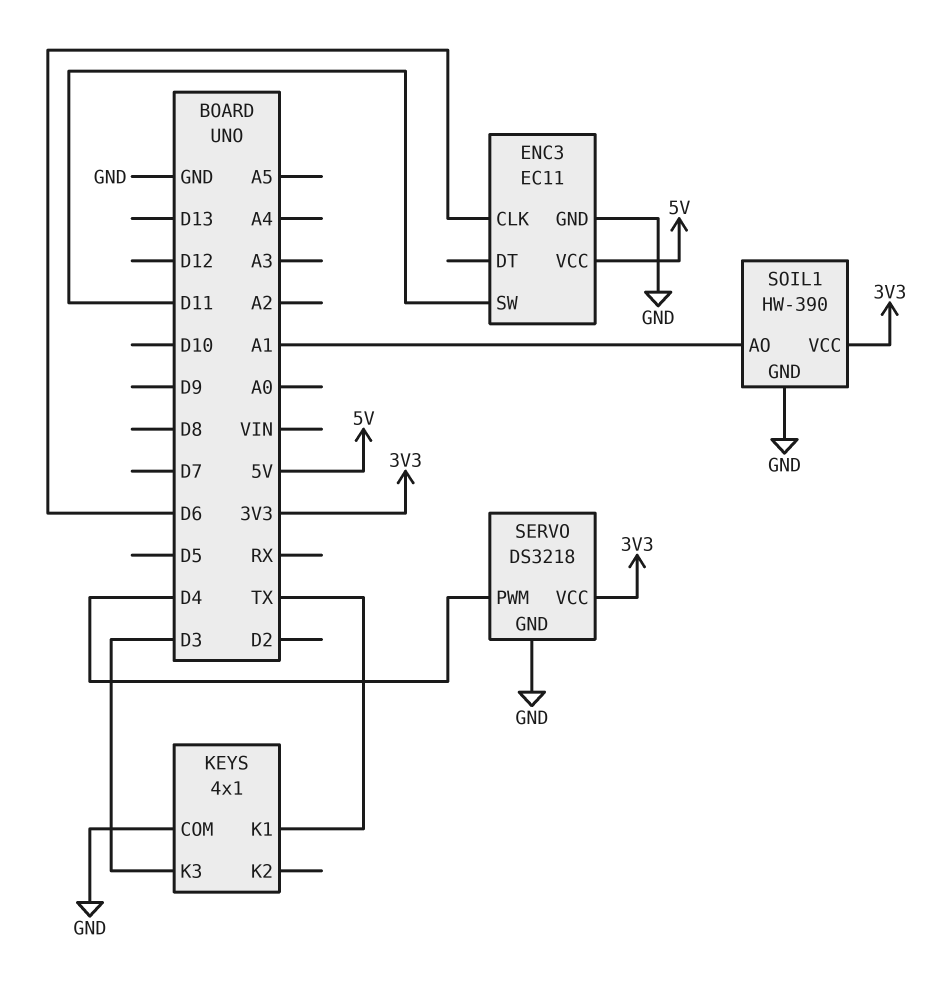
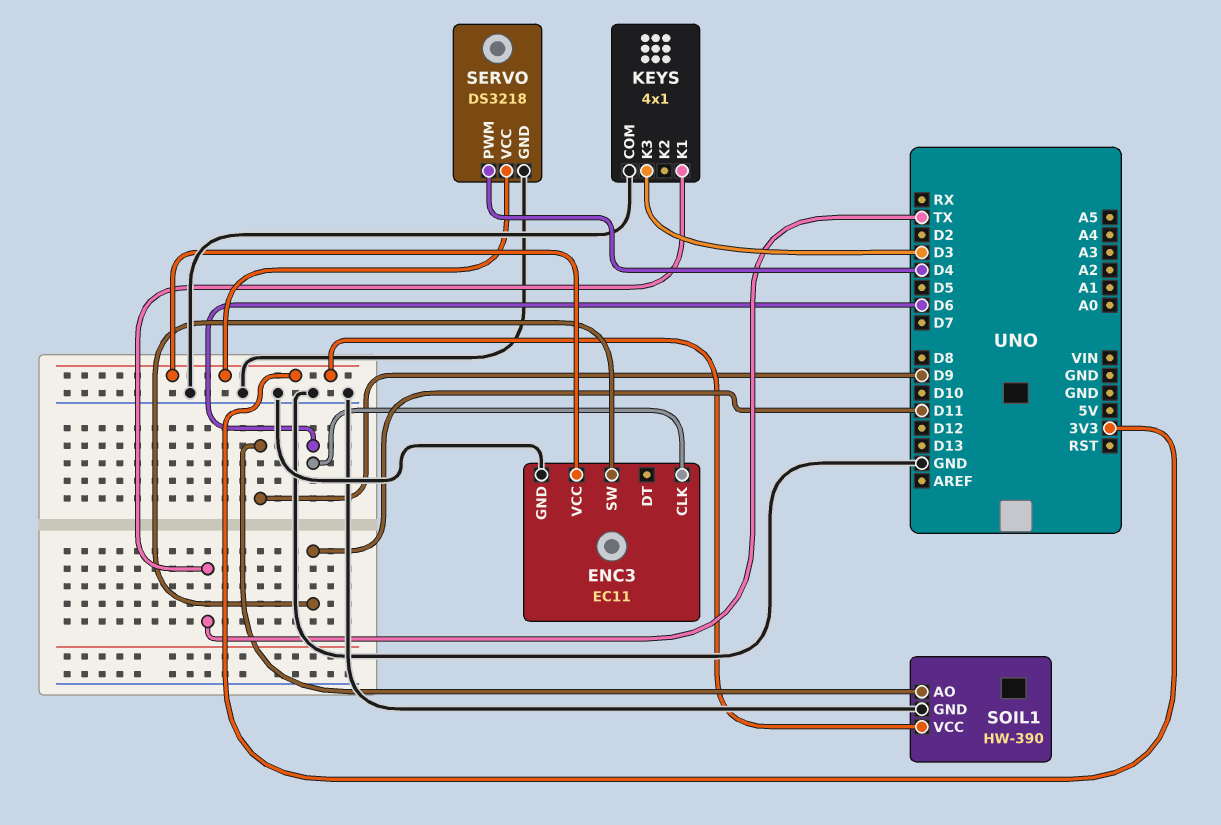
ENC3 pin VCC: 5V -> 3V3
SOIL1 pin AO: A1 -> D9

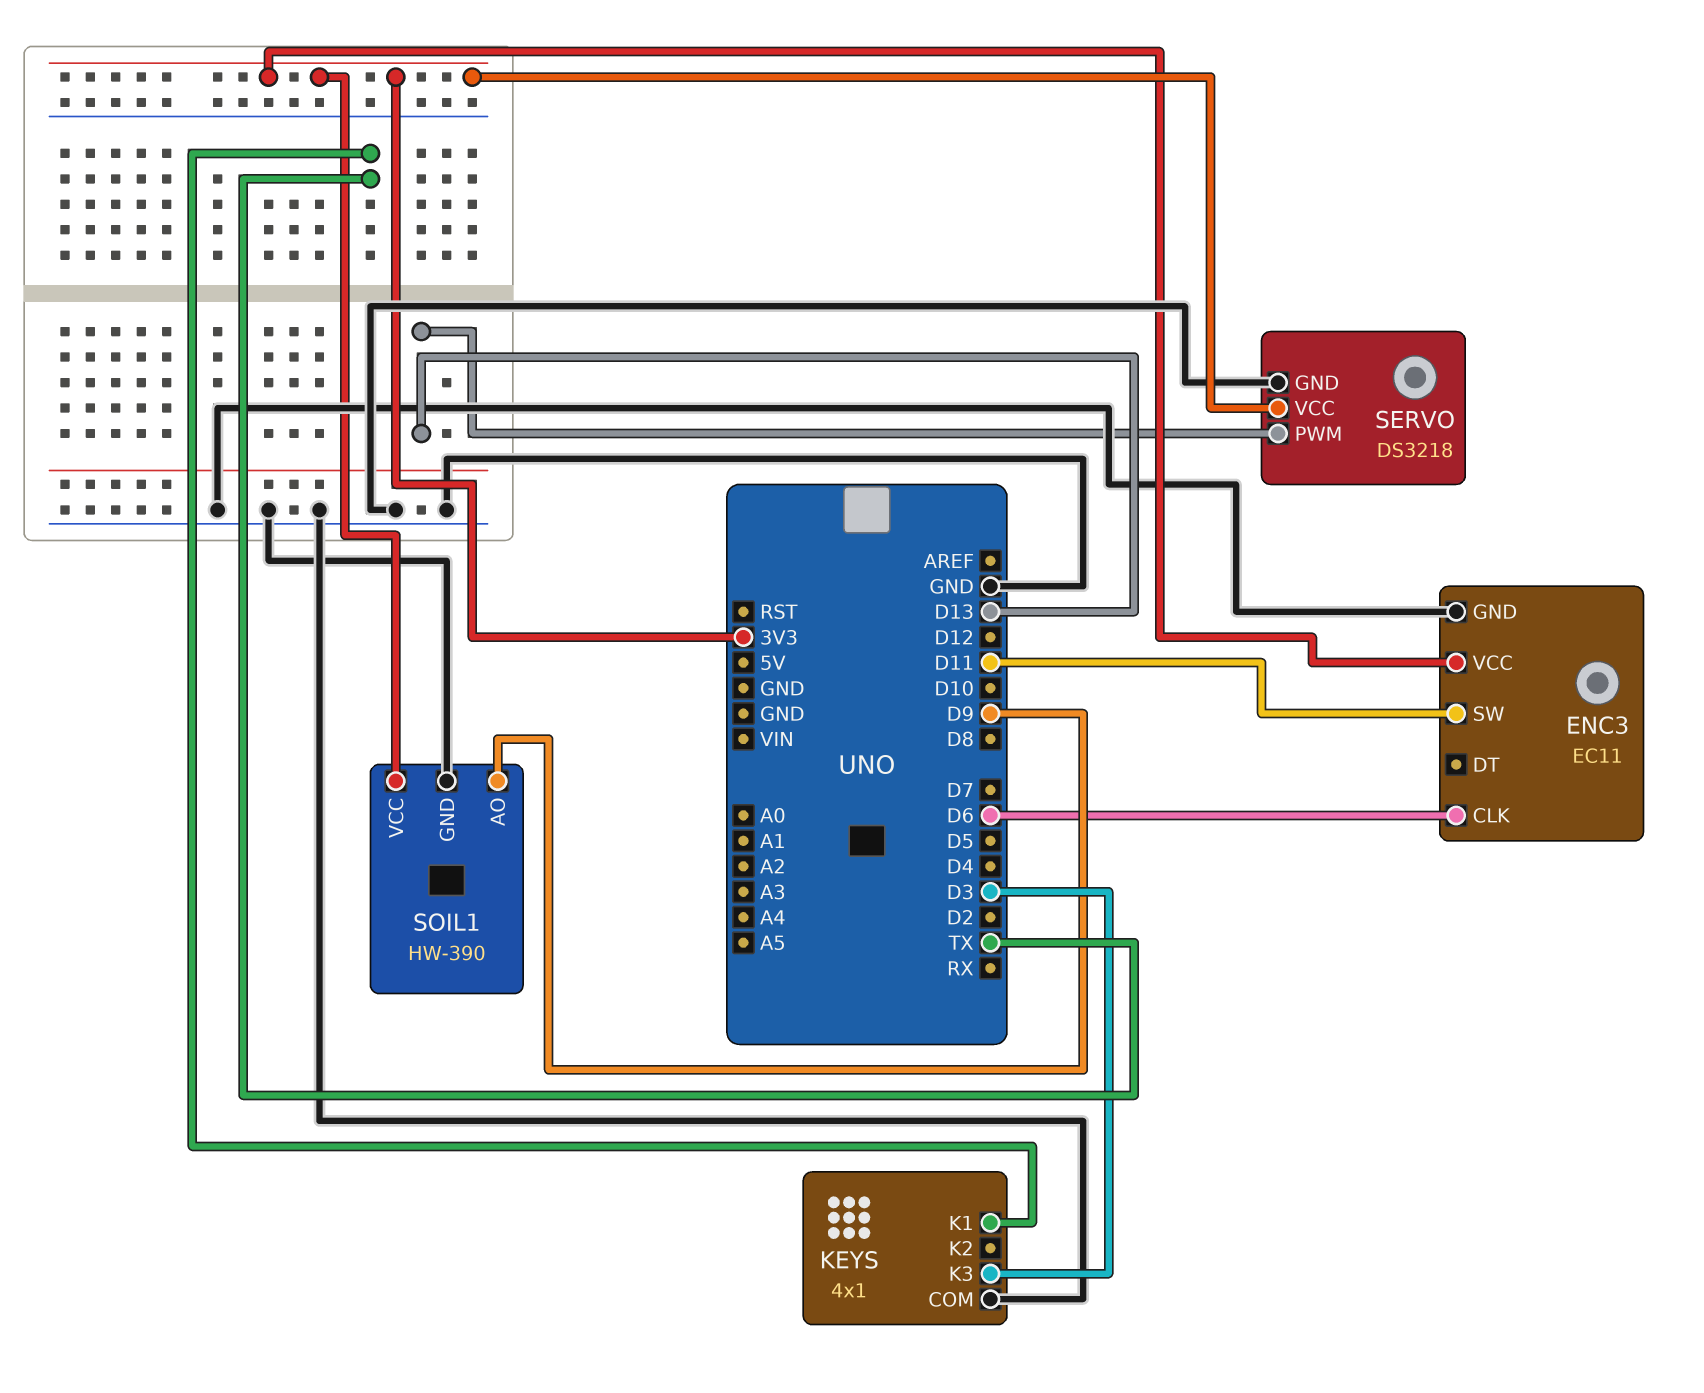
SERVO pin PWM: D4 -> D13

